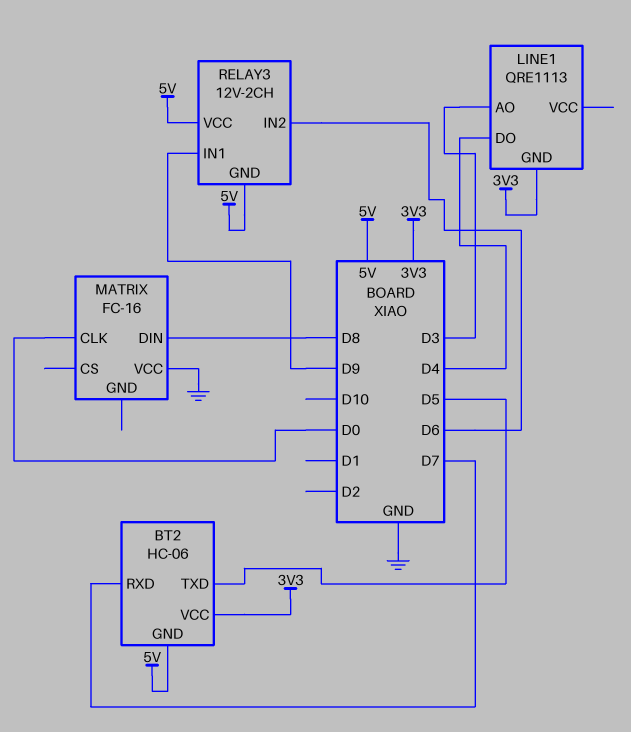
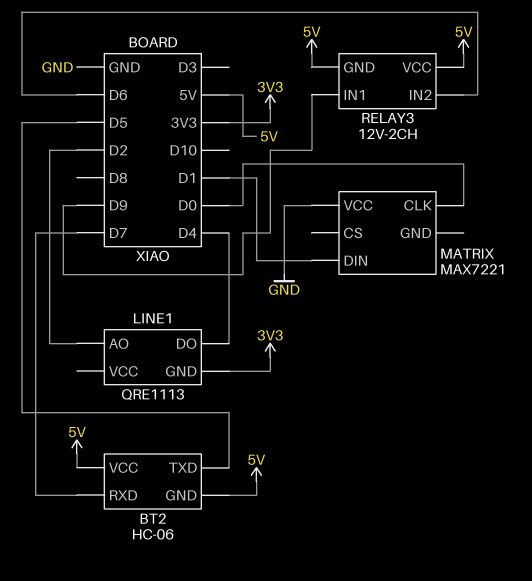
BT2 pin VCC: 3V3 -> 5V
LINE1 pin AO: D3 -> D2
MATRIX: FC-16 -> MAX7221
MATRIX pin DIN: D8 -> D1

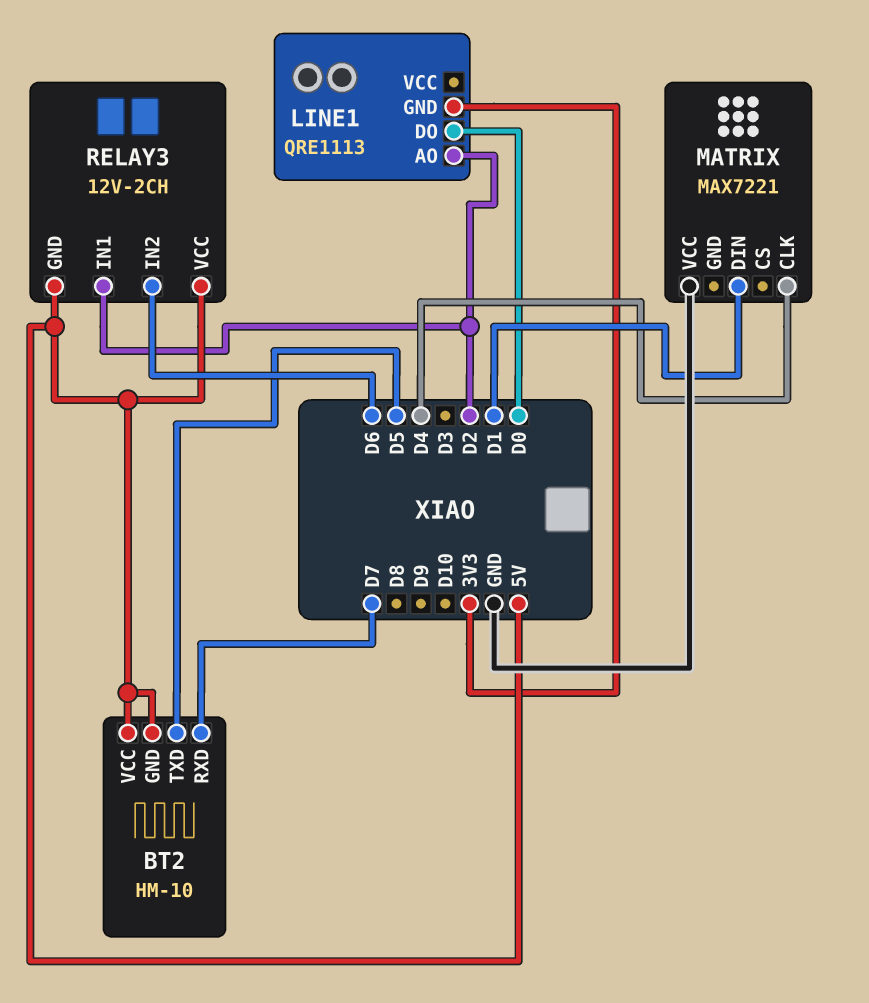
BT2: HC-06 -> HM-10
LINE1 pin DO: D4 -> D0
MATRIX pin CLK: D0 -> D4
RELAY3 pin IN1: D9 -> D2

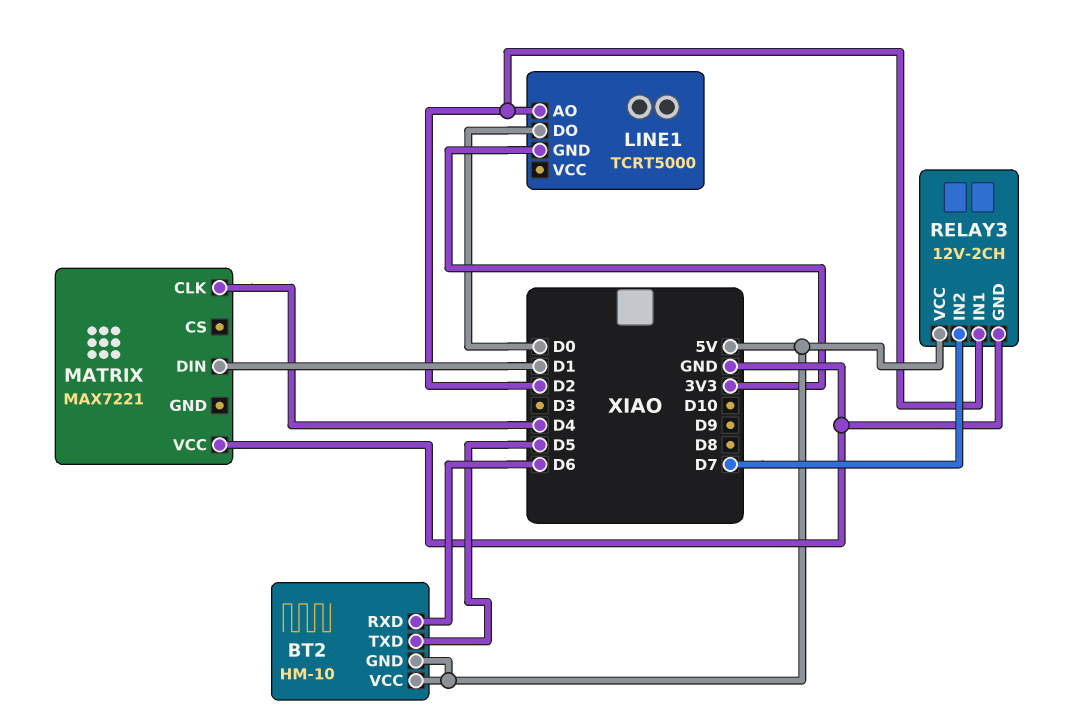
BT2 pin RXD: D7 -> D6
LINE1: QRE1113 -> TCRT5000
RELAY3 pin GND: 5V -> GND
RELAY3 pin IN2: D6 -> D7

